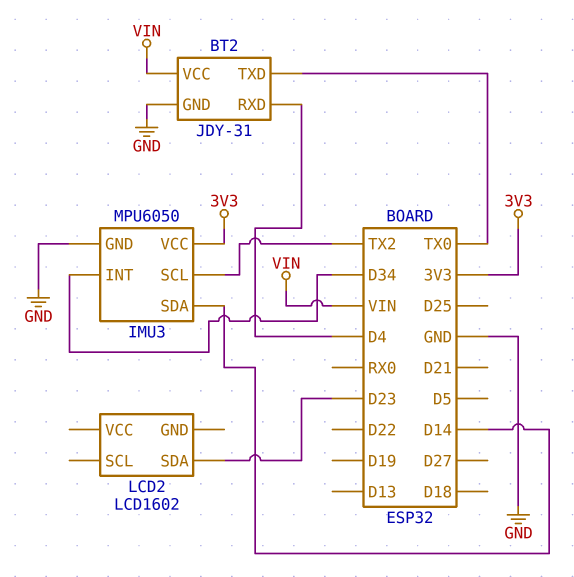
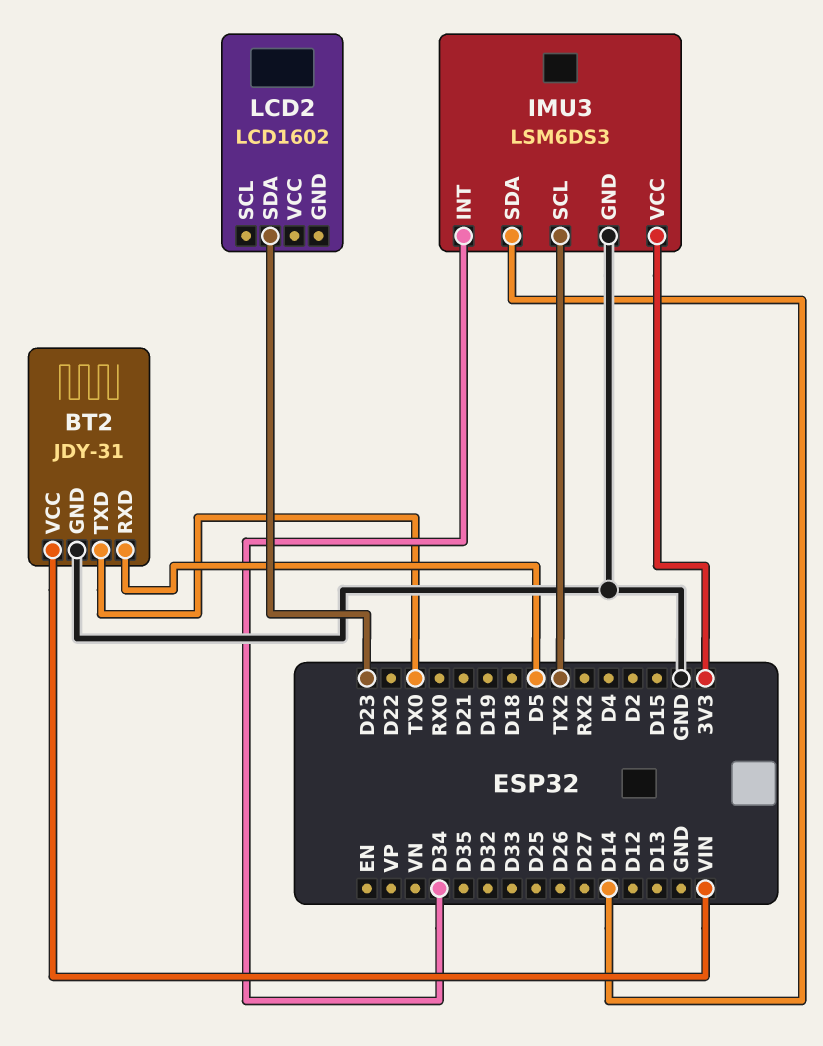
BT2 pin RXD: D4 -> D5
IMU3: MPU6050 -> LSM6DS3

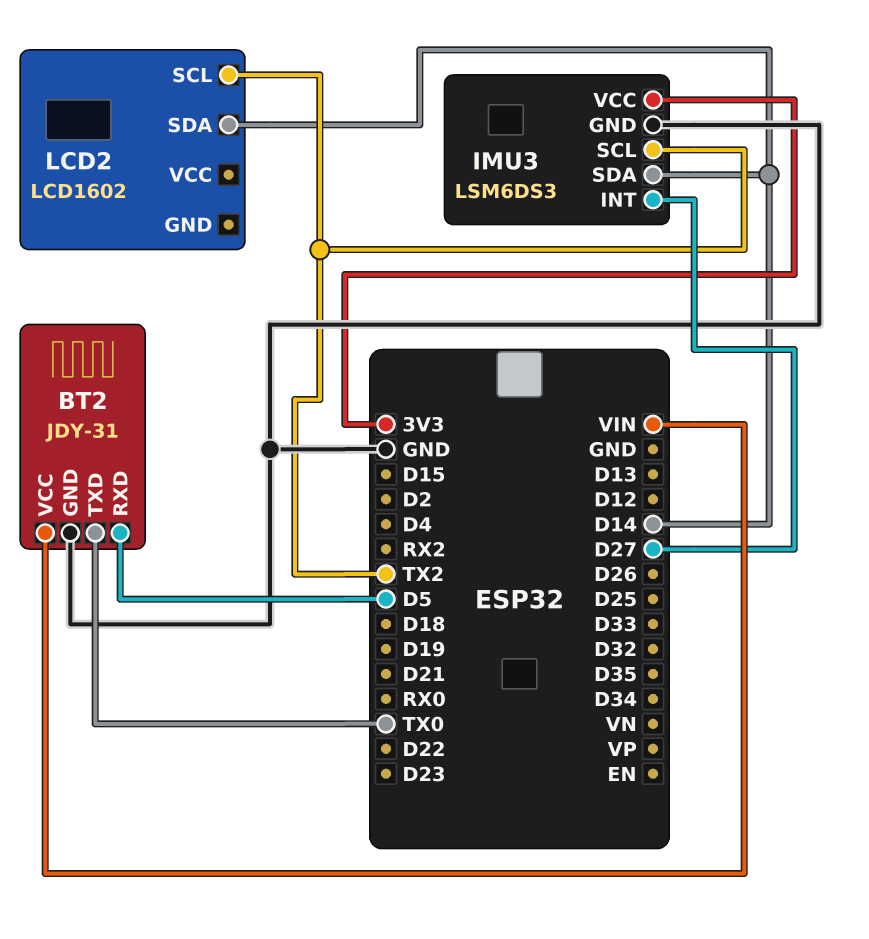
IMU3 pin INT: D34 -> D27
LCD2 pin SCL: none -> TX2
LCD2 pin SDA: D23 -> D14

